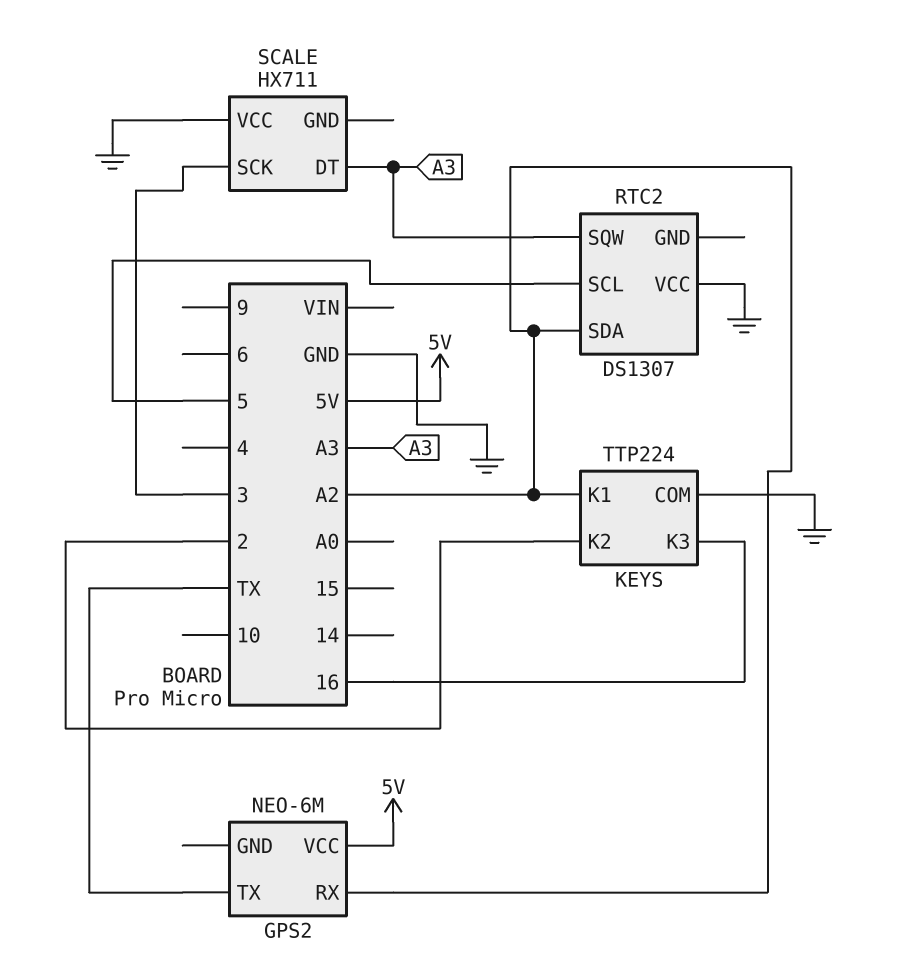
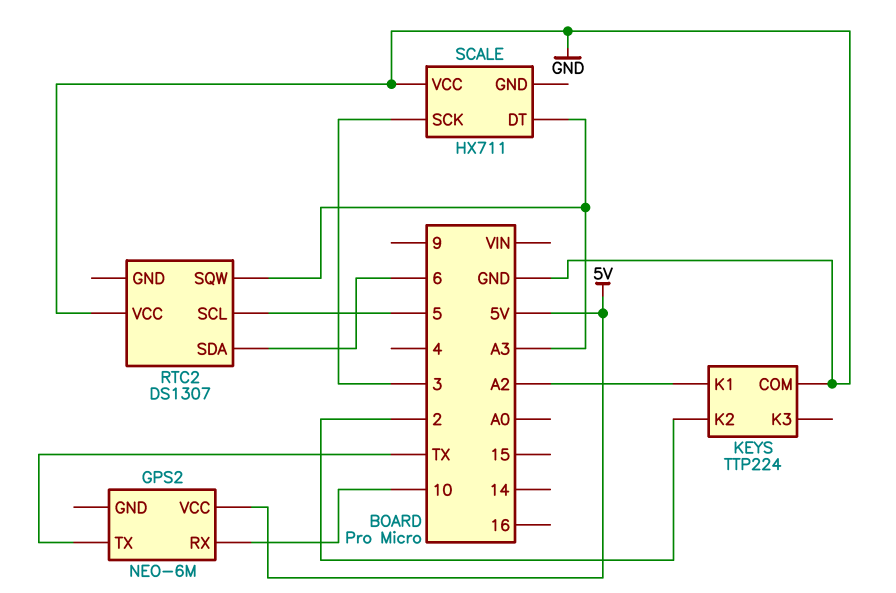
GPS2 pin RX: A2 -> 10
KEYS pin K3: 16 -> none
RTC2 pin SDA: A2 -> 6

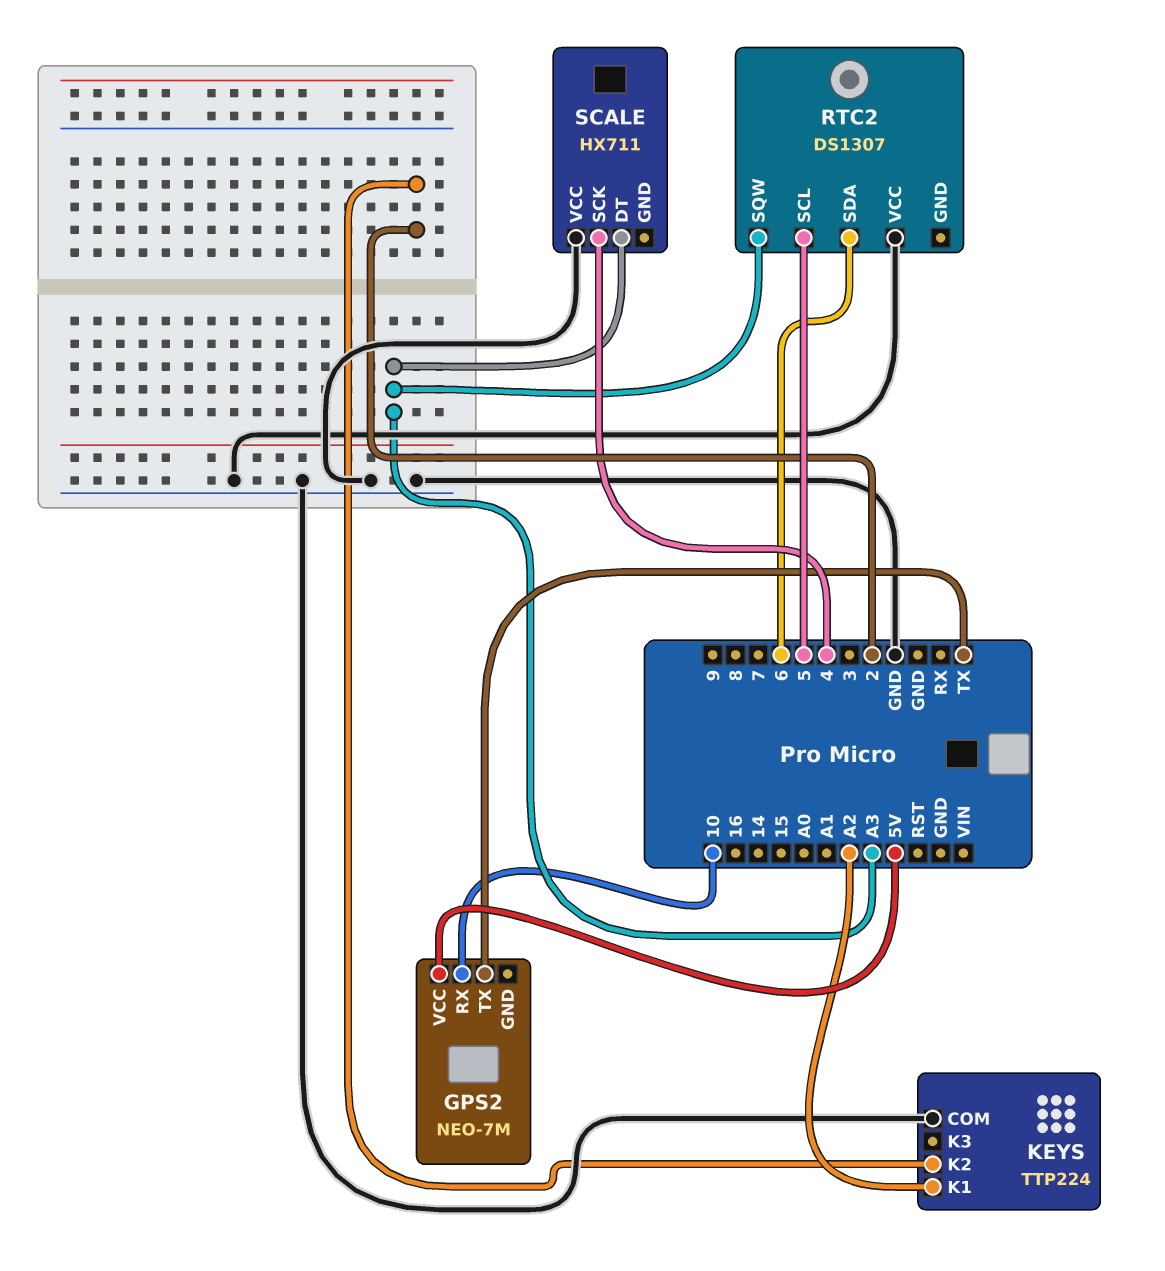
GPS2: NEO-6M -> NEO-7M
SCALE pin SCK: 3 -> 4

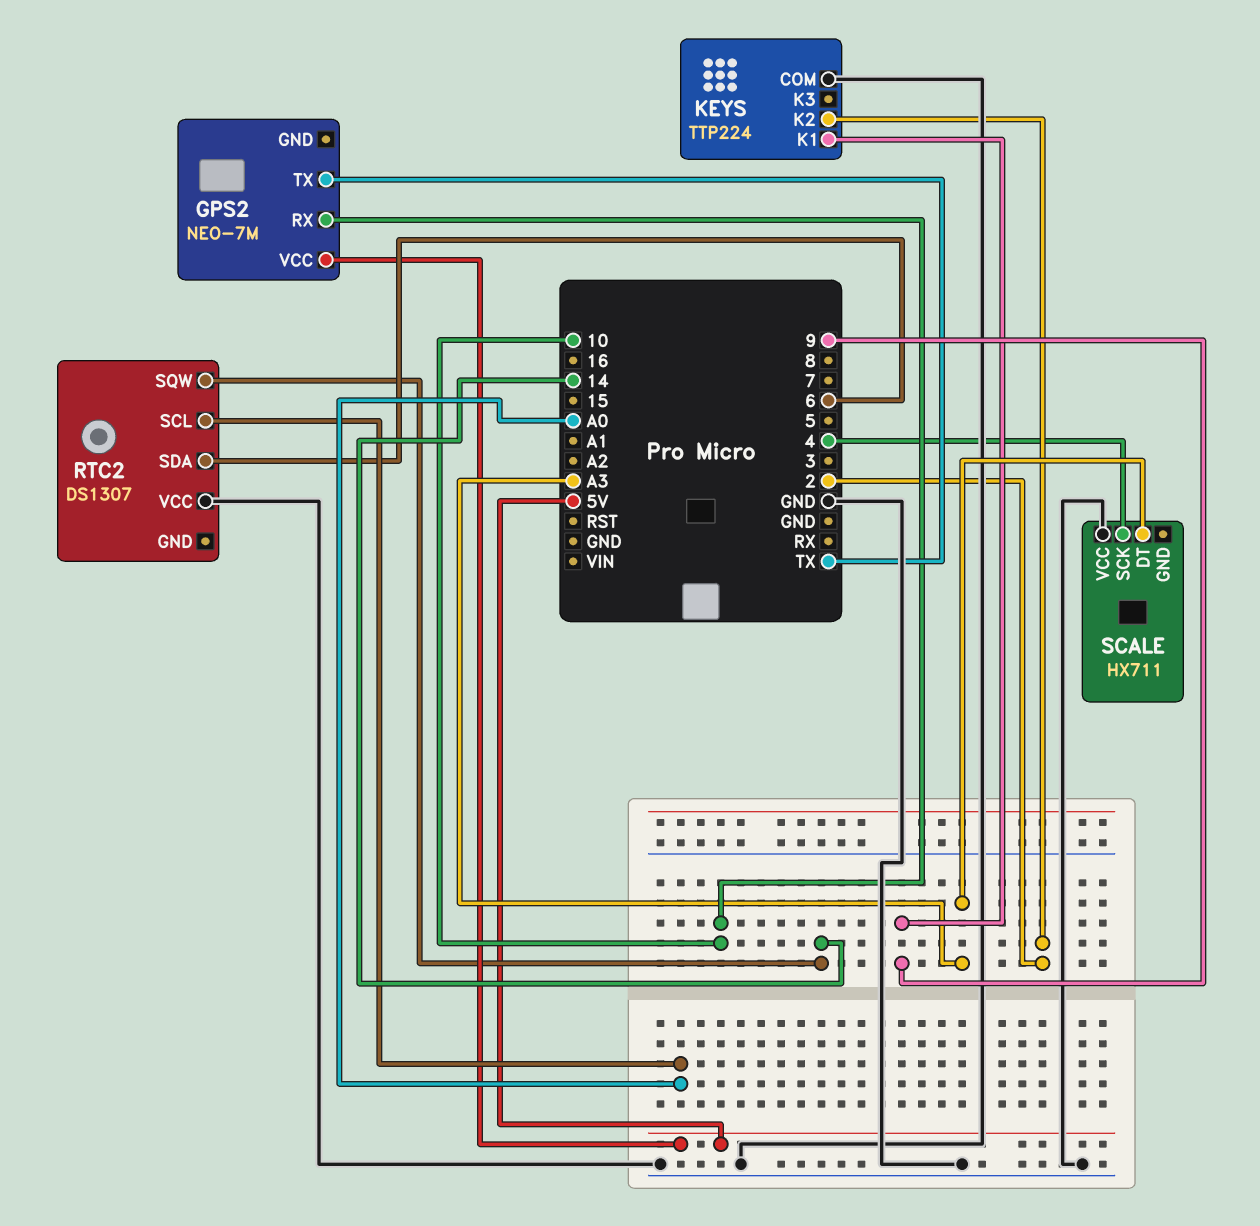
KEYS pin K1: A2 -> 9
RTC2 pin SCL: 5 -> A0
RTC2 pin SQW: A3 -> 14

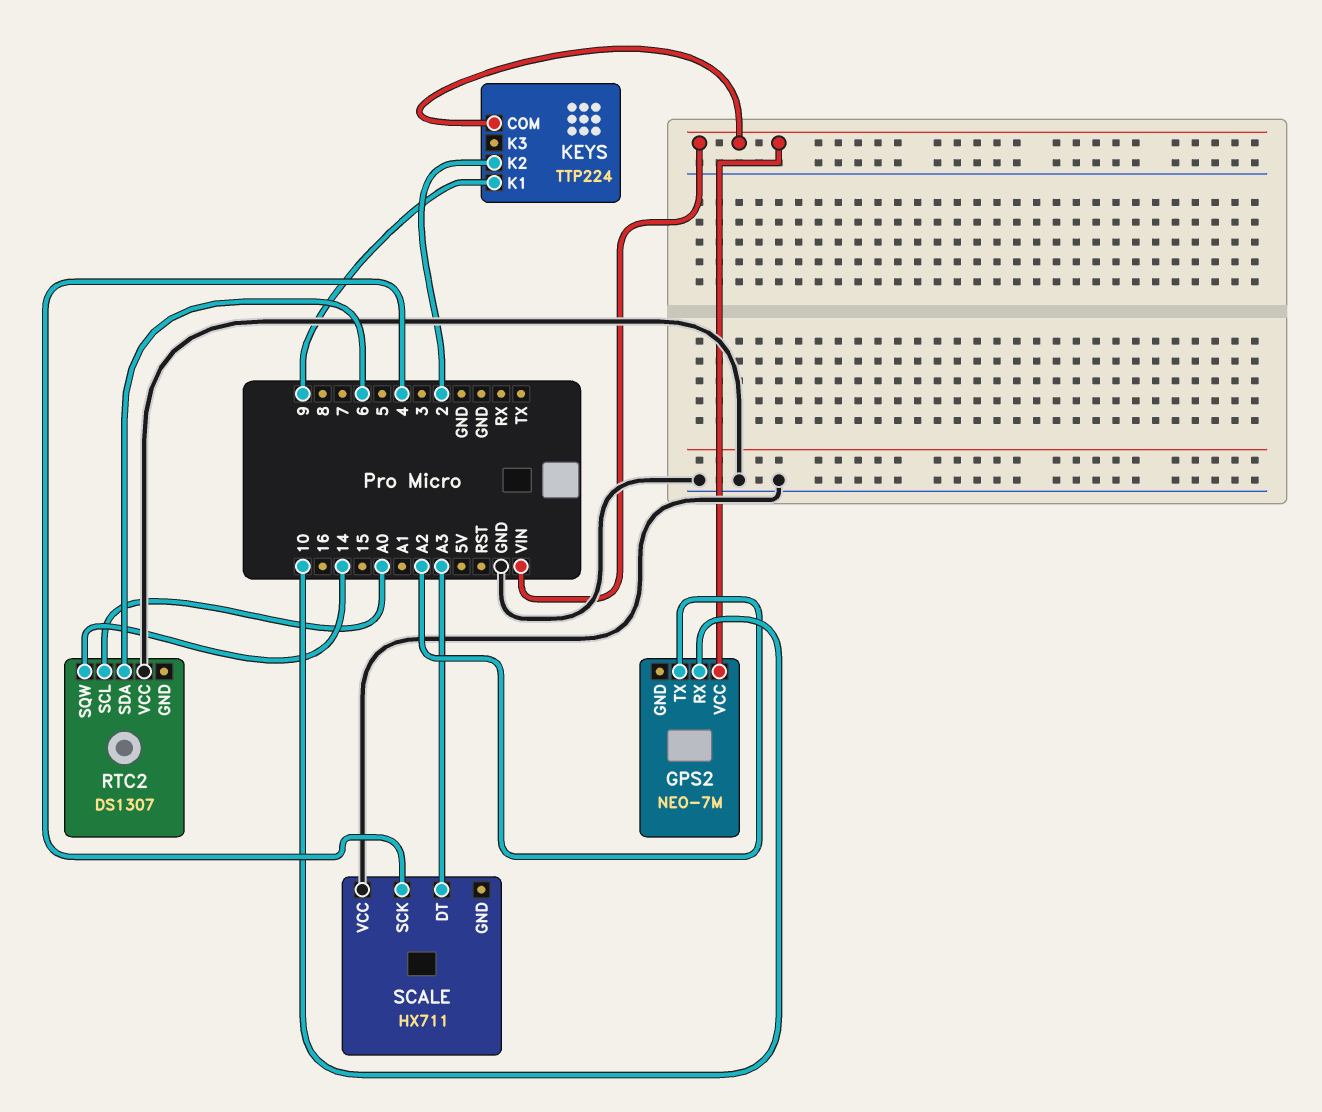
GPS2 pin TX: TX -> A2
GPS2 pin VCC: 5V -> VIN
KEYS pin COM: GND -> VIN

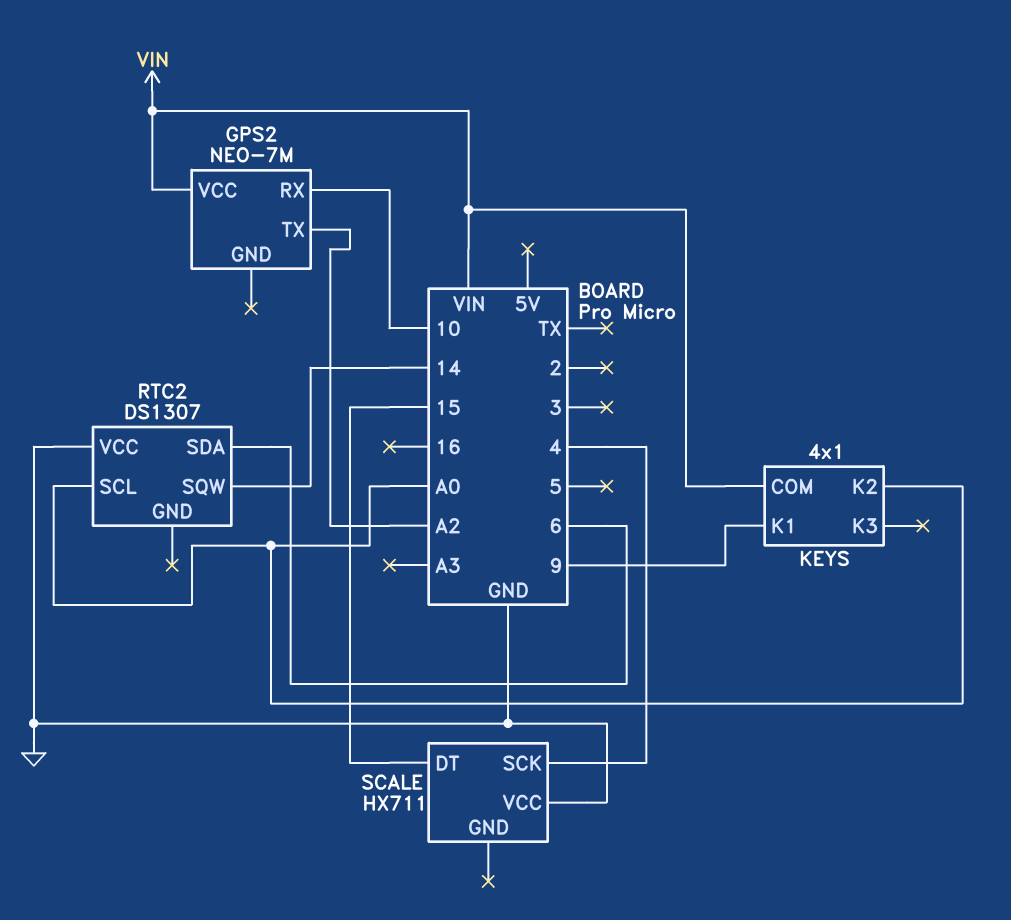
KEYS: TTP224 -> 4x1
KEYS pin K2: 2 -> A0
SCALE pin DT: A3 -> 15

